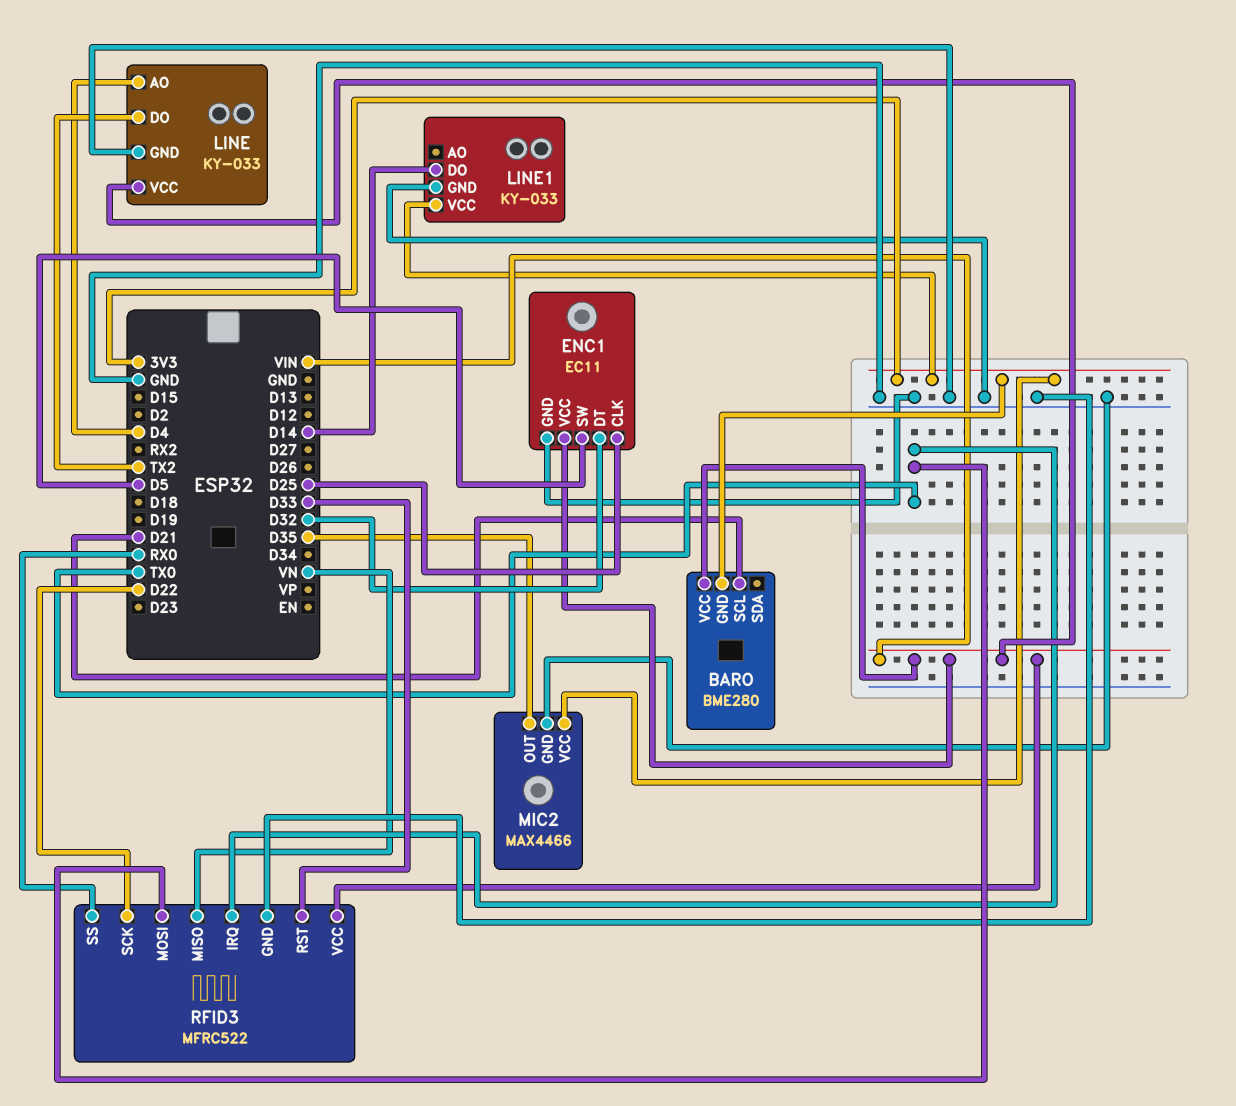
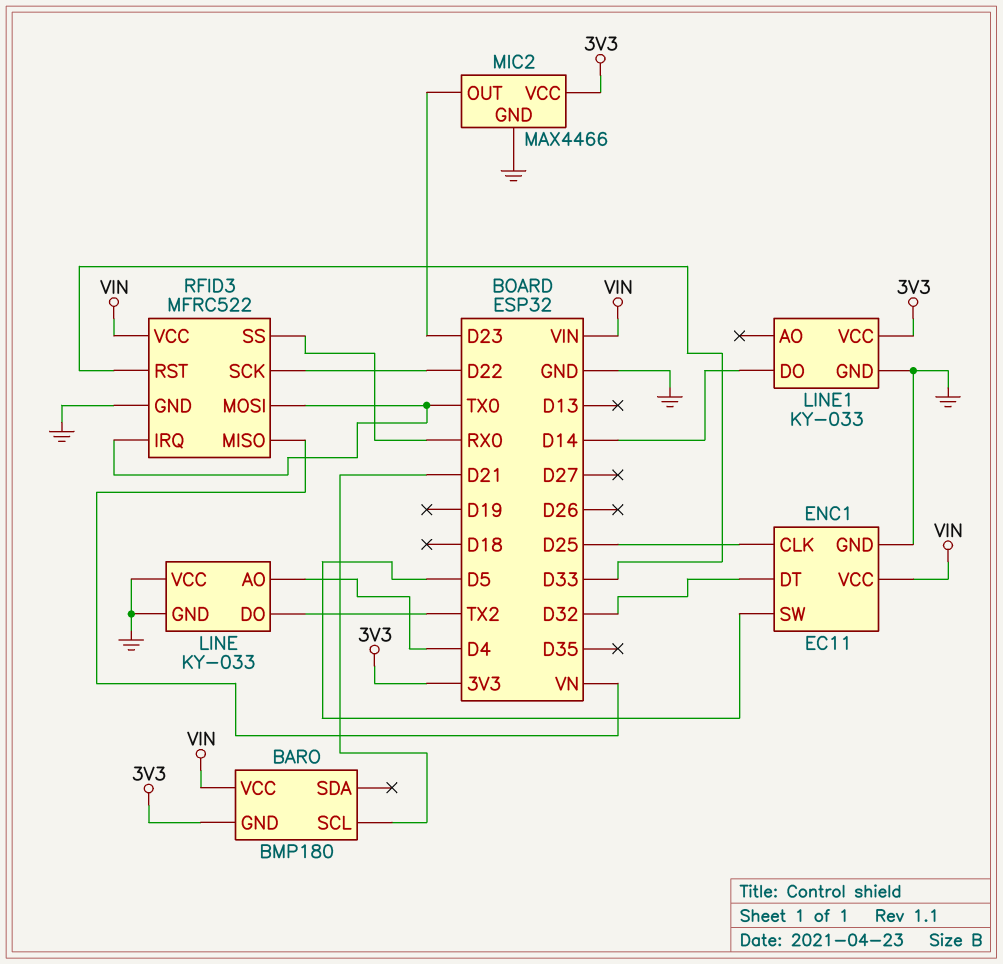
BARO: BME280 -> BMP180
LINE pin VCC: VIN -> GND
MIC2 pin OUT: D35 -> D23

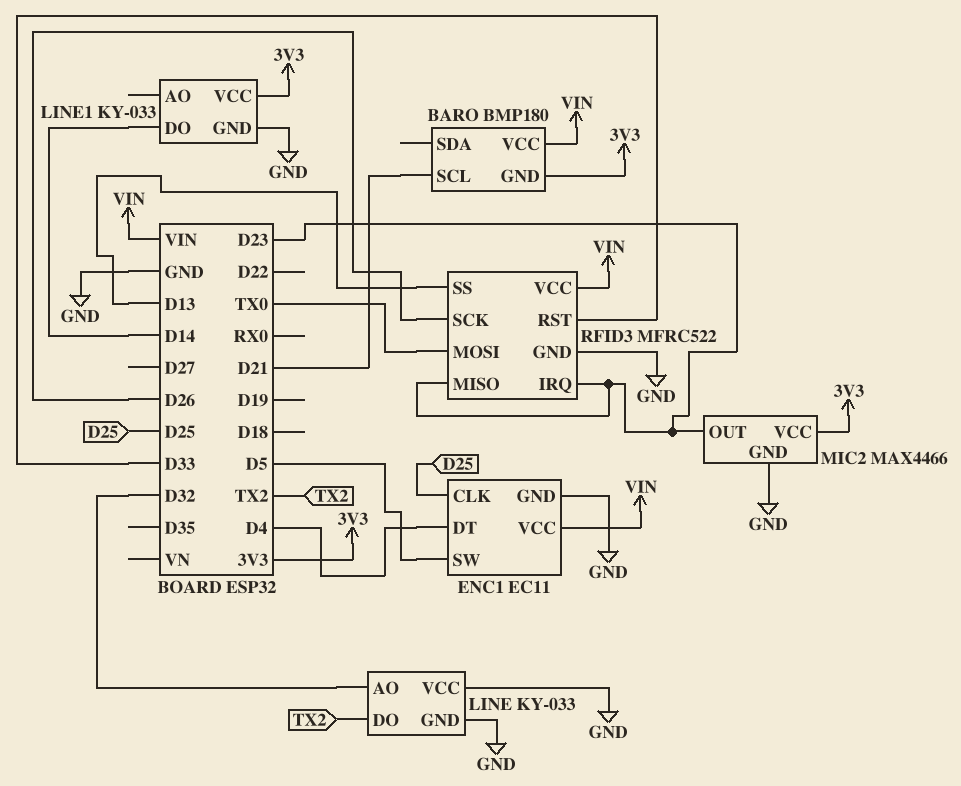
ENC1 pin DT: D32 -> D4
LINE pin AO: D4 -> D32
RFID3 pin IRQ: TX0 -> D23
RFID3 pin MISO: VN -> D23
RFID3 pin SCK: D22 -> D26
RFID3 pin SS: RX0 -> D13

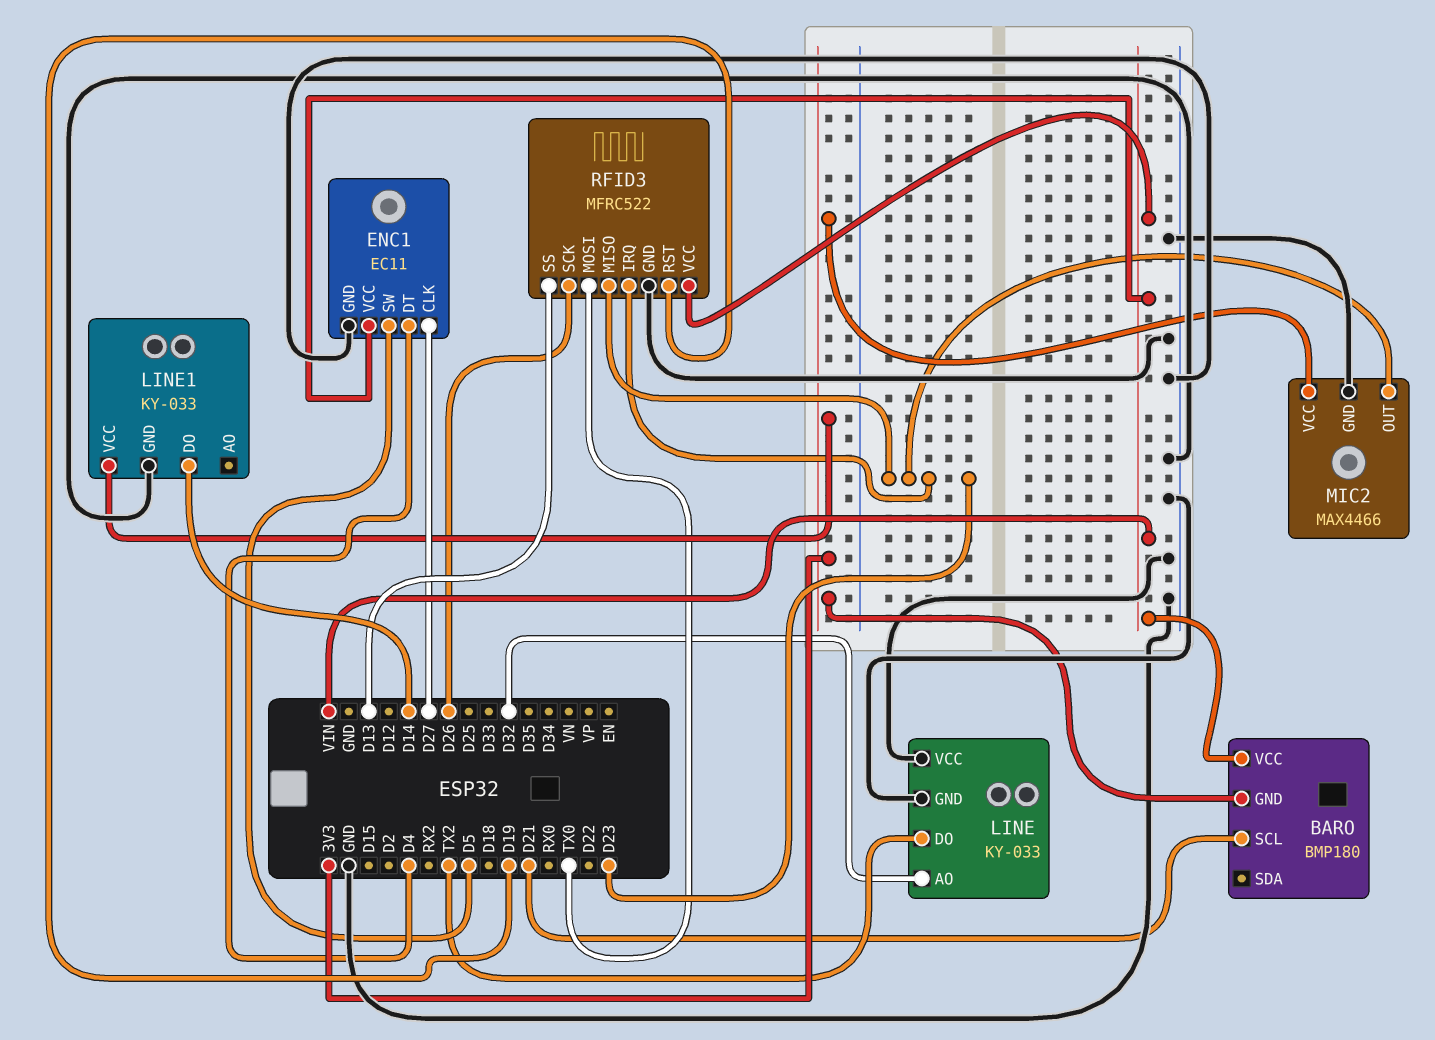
ENC1 pin CLK: D25 -> D27
RFID3 pin RST: D33 -> D19

